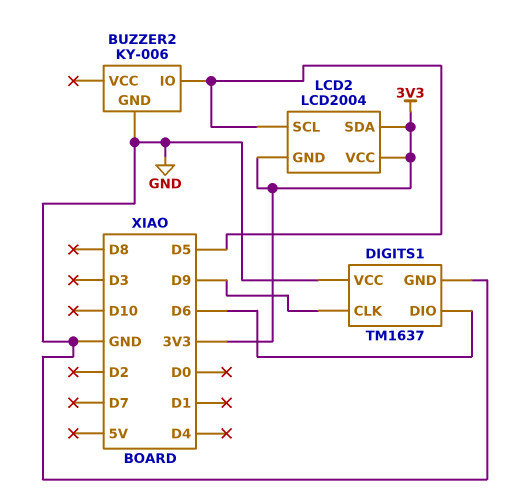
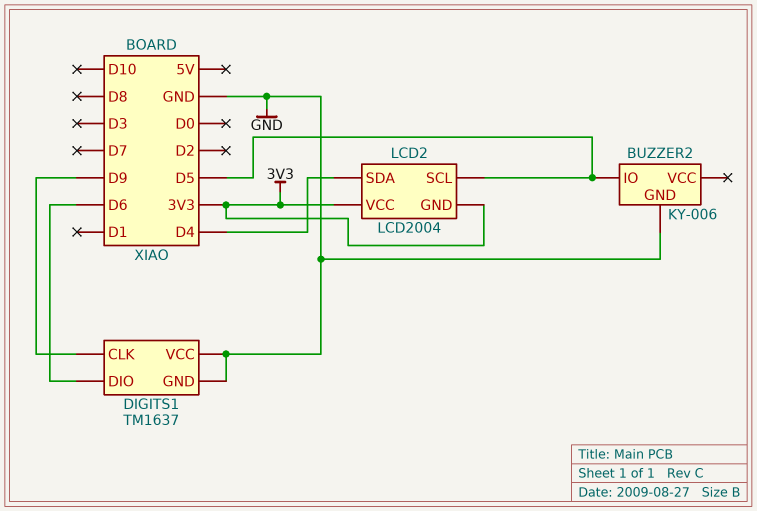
LCD2 pin SDA: 3V3 -> D4

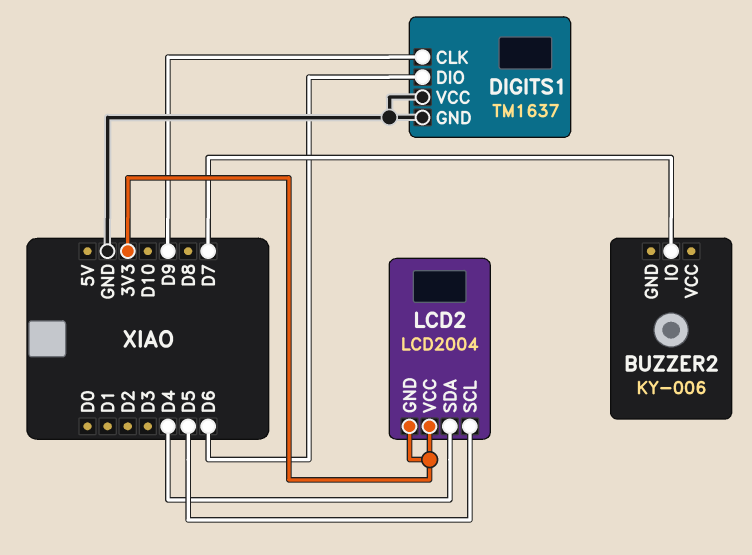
BUZZER2 pin GND: GND -> none
BUZZER2 pin IO: D5 -> D7

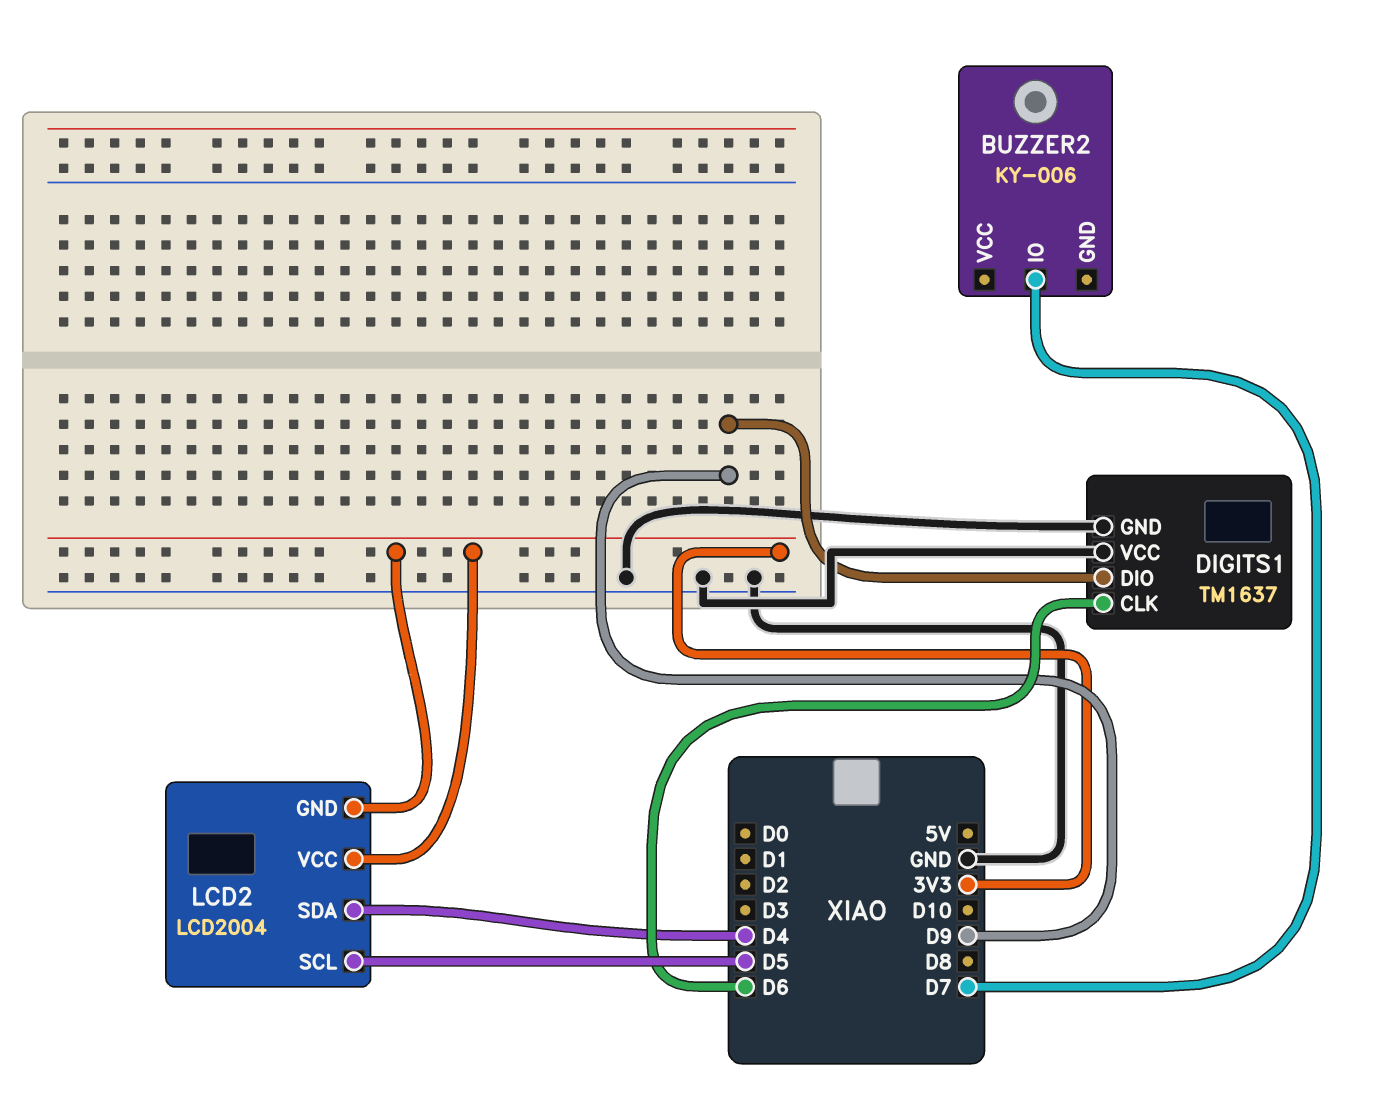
DIGITS1 pin CLK: D9 -> D6
DIGITS1 pin DIO: D6 -> D9

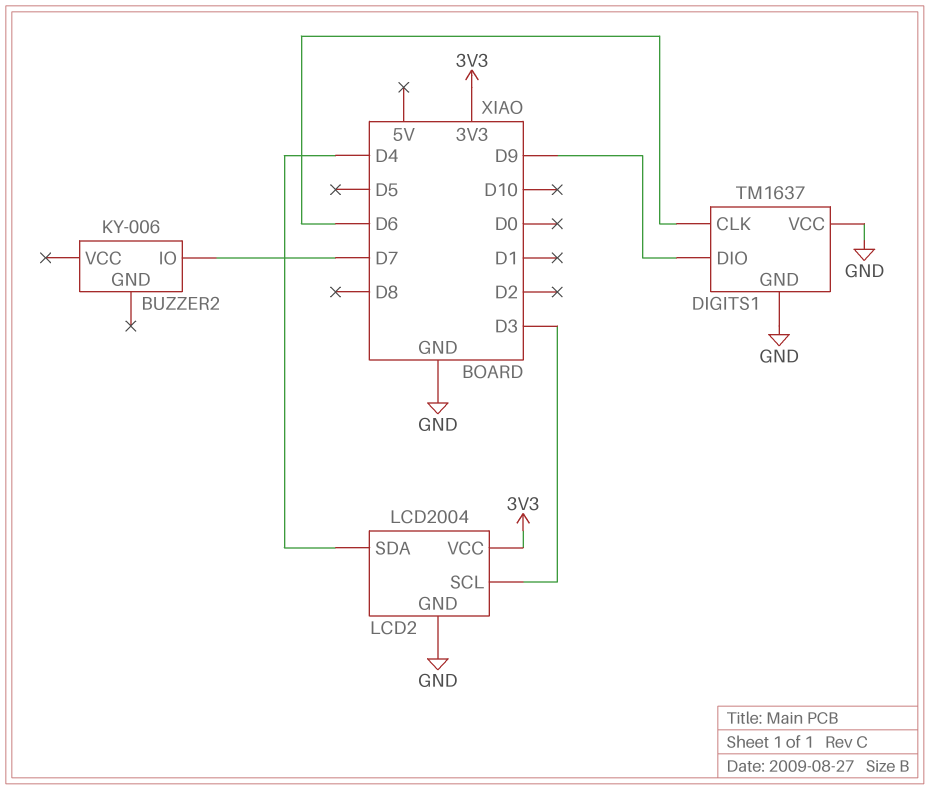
LCD2 pin GND: 3V3 -> GND
LCD2 pin SCL: D5 -> D3

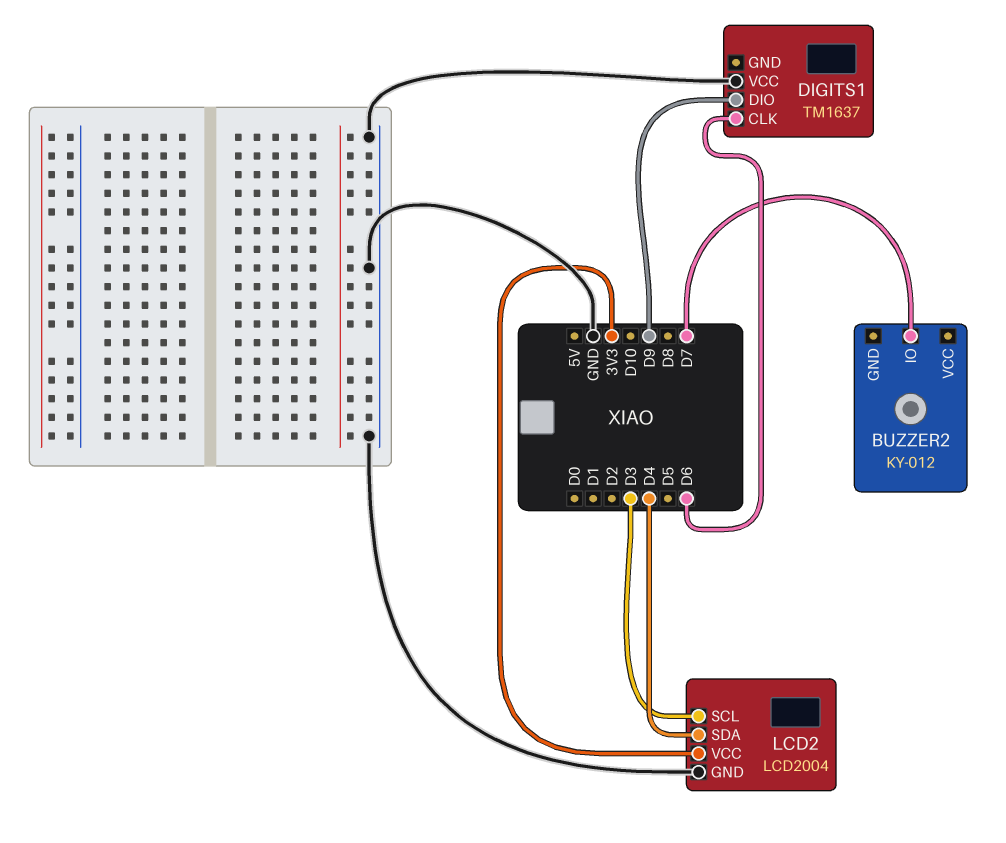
BUZZER2: KY-006 -> KY-012
DIGITS1 pin GND: GND -> none

